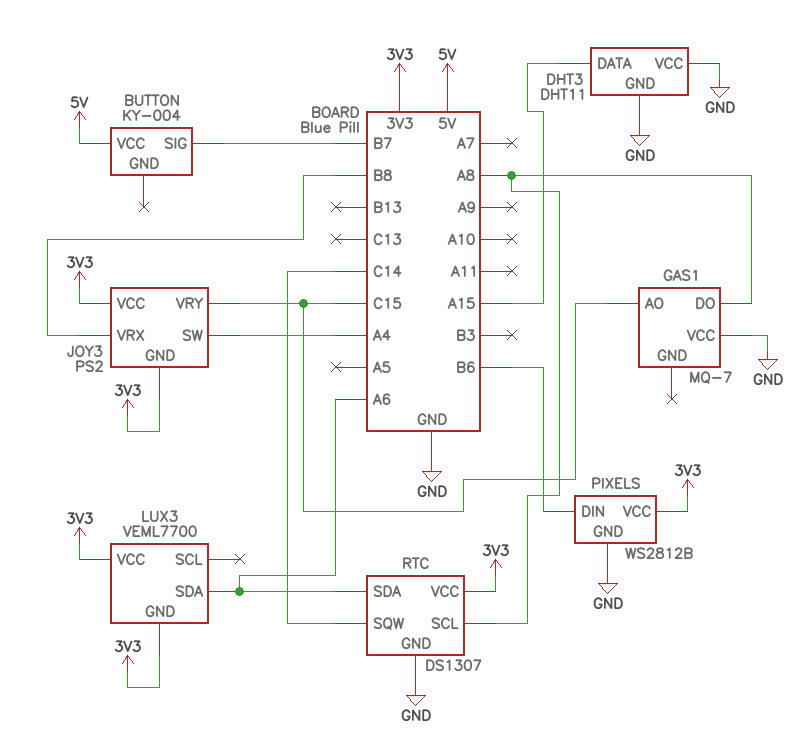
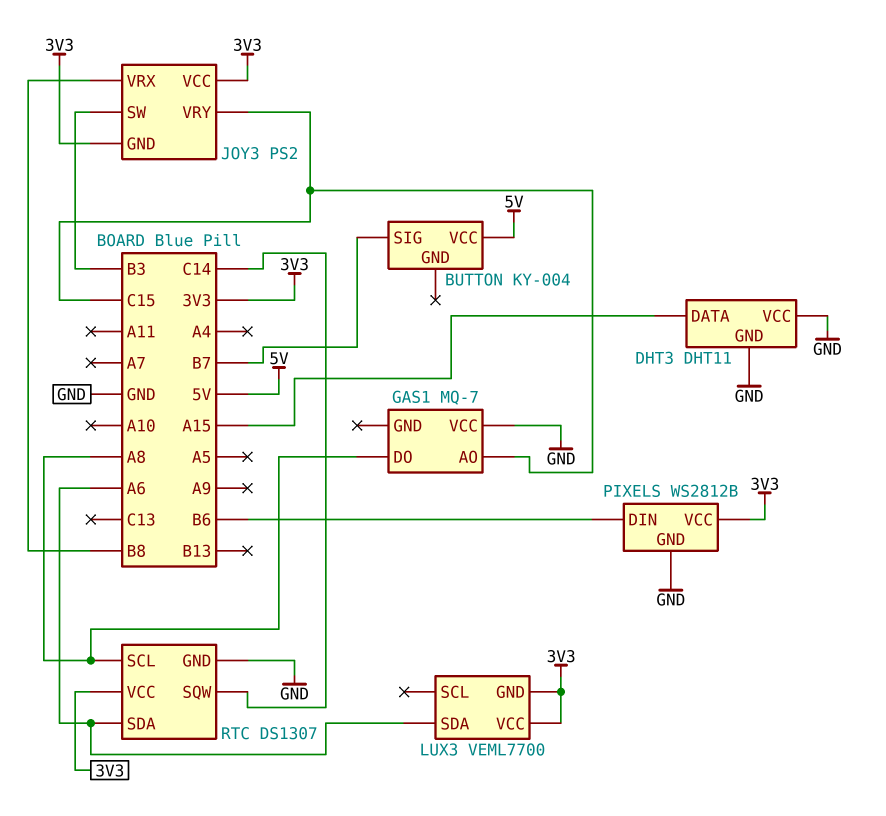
JOY3 pin SW: A4 -> B3

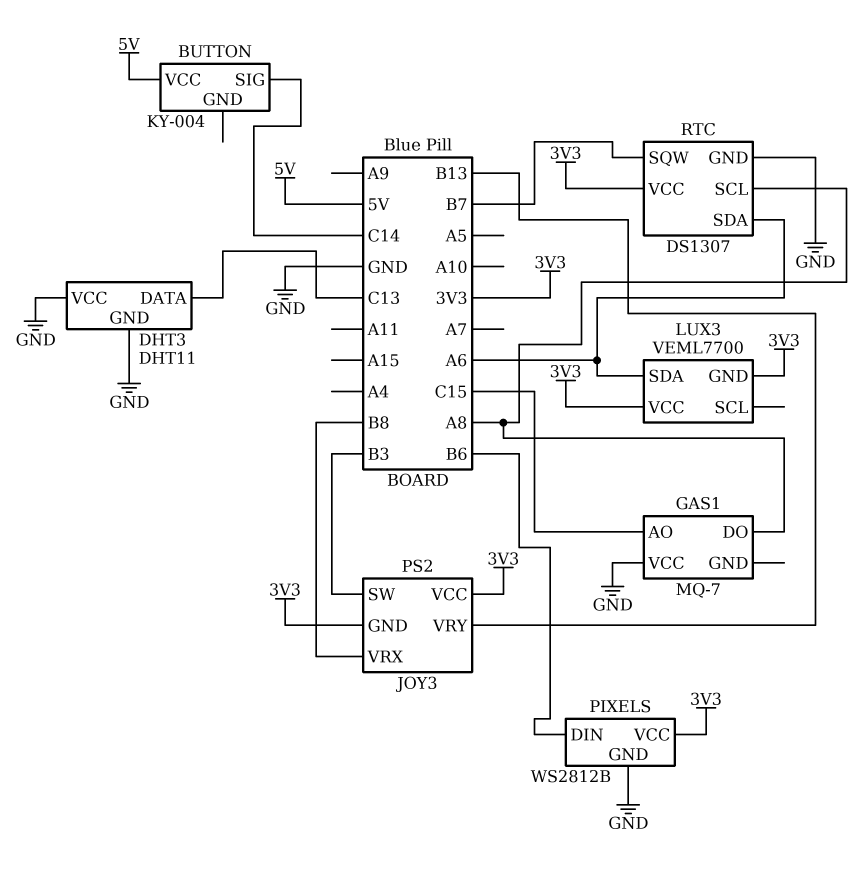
BUTTON pin SIG: B7 -> C14
DHT3 pin DATA: A15 -> C13
JOY3 pin VRY: C15 -> B13
RTC pin SQW: C14 -> B7

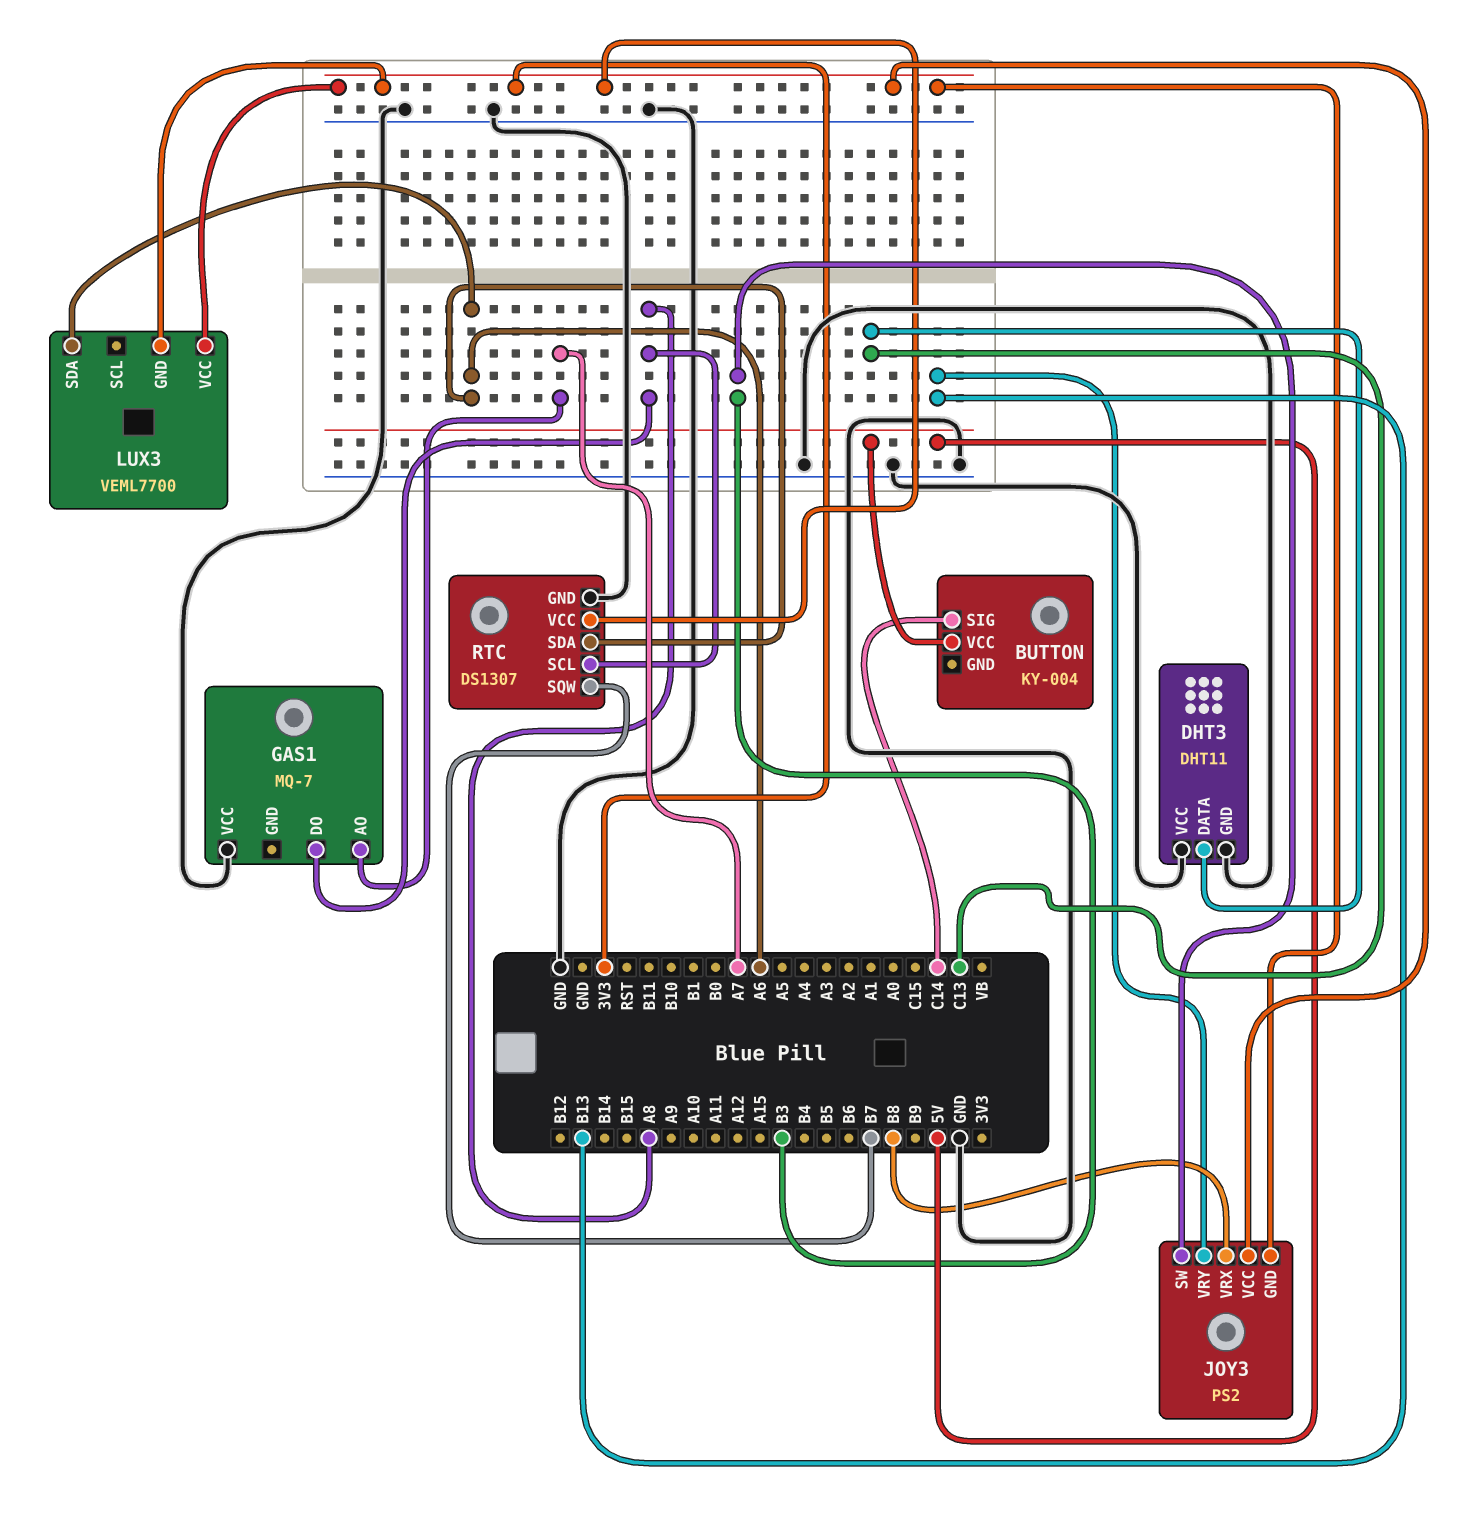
GAS1 pin AO: C15 -> A7
PIXELS: WS2812B -> none
PIXELS pin DIN: B6 -> none
PIXELS pin GND: GND -> none
PIXELS pin VCC: 3V3 -> none

